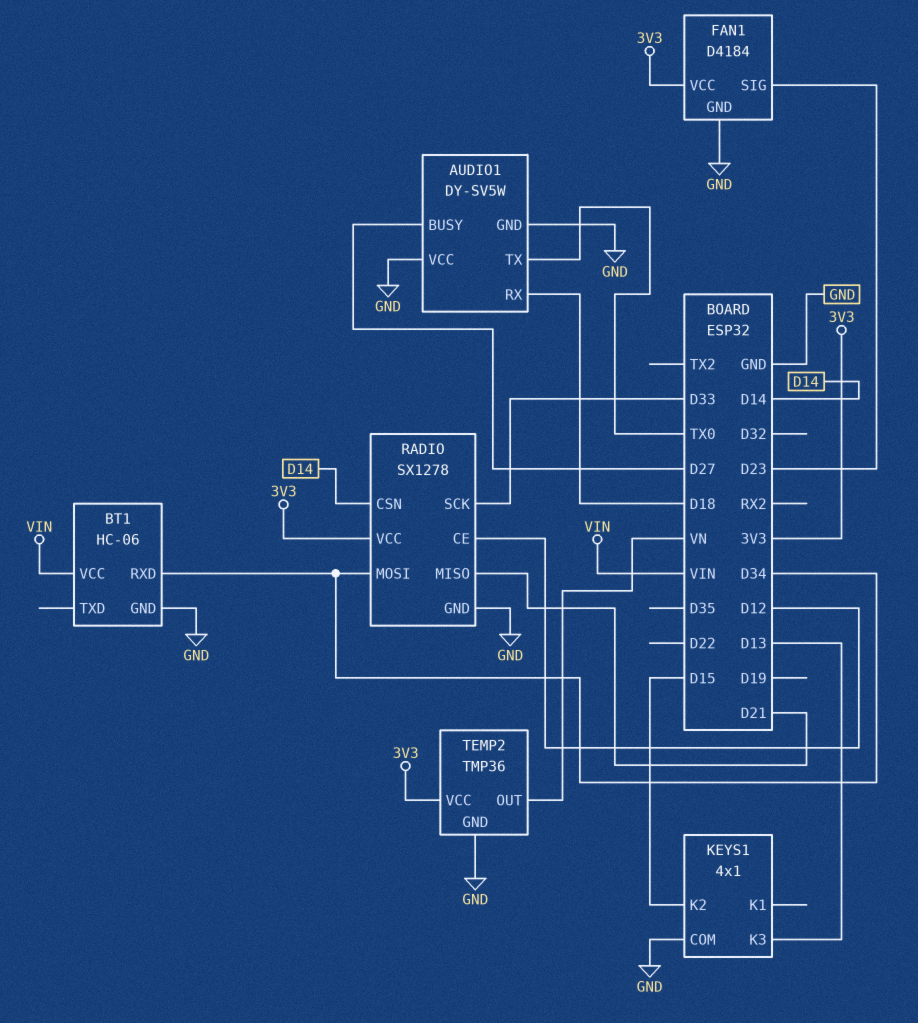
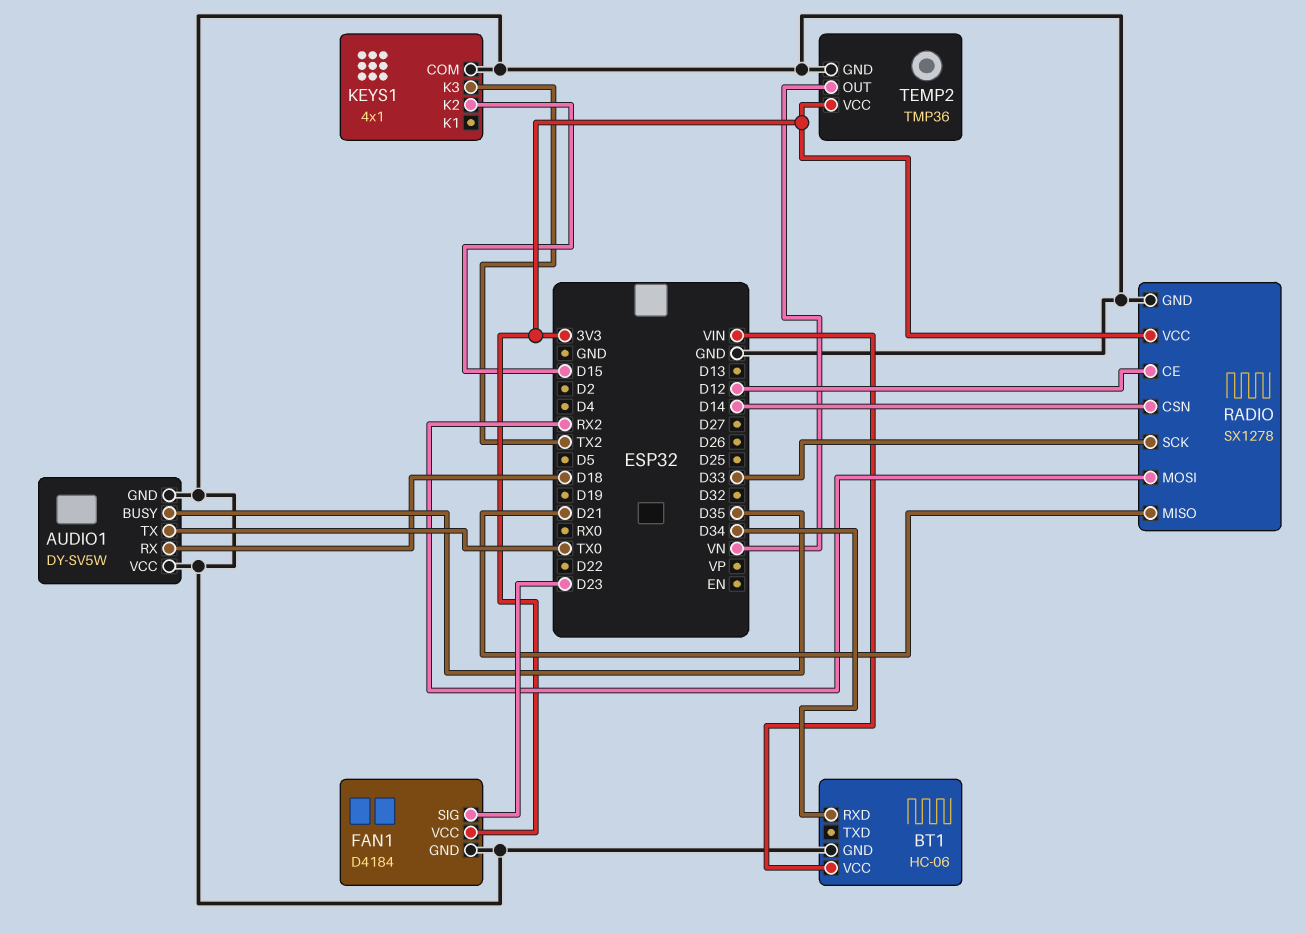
AUDIO1 pin BUSY: D27 -> D35
KEYS1 pin K3: D13 -> TX2
RADIO pin MOSI: D34 -> RX2

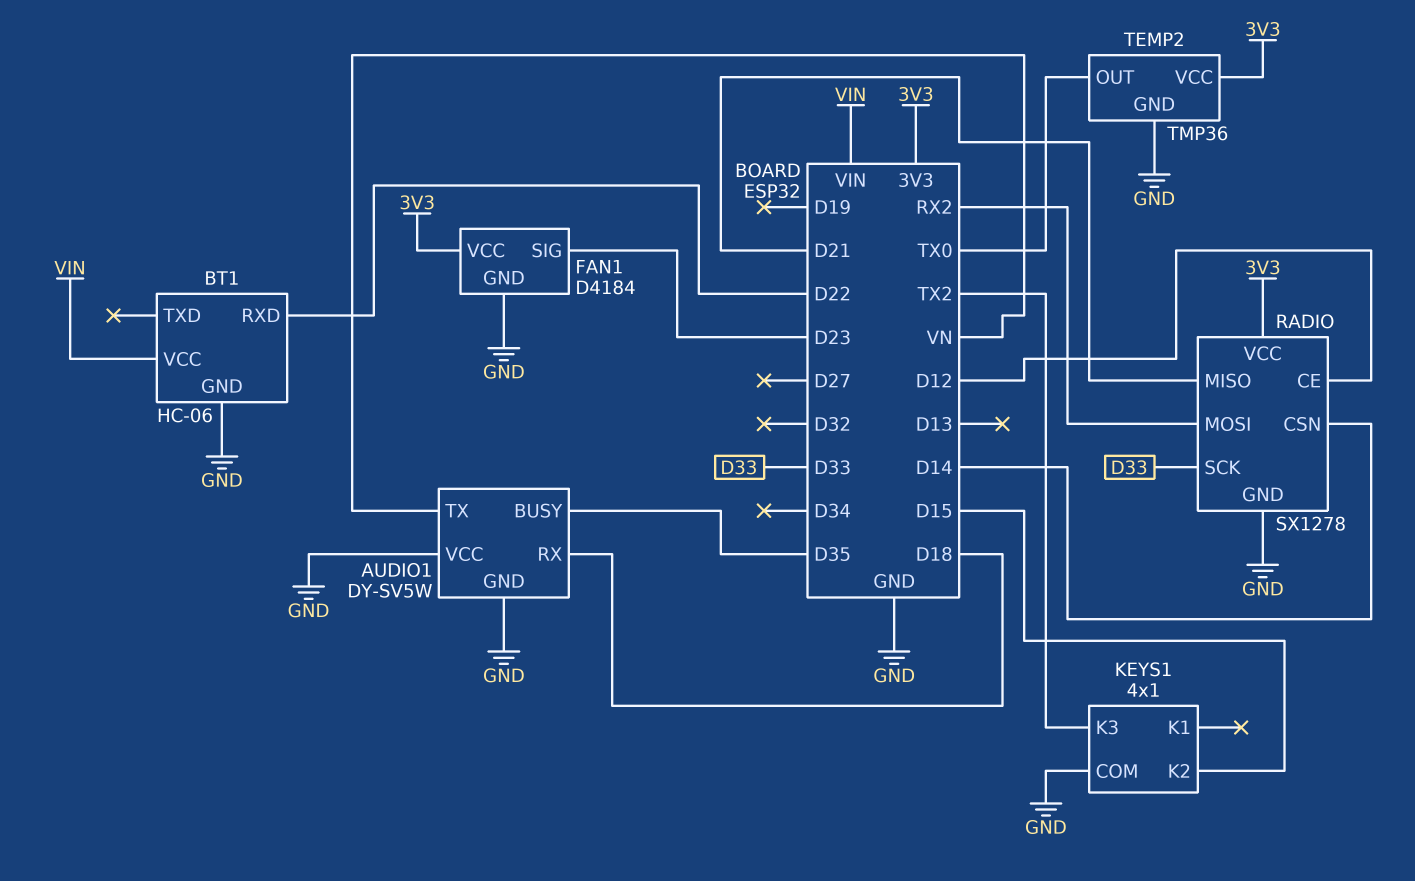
AUDIO1 pin TX: TX0 -> VN
BT1 pin RXD: D34 -> D22
TEMP2 pin OUT: VN -> TX0

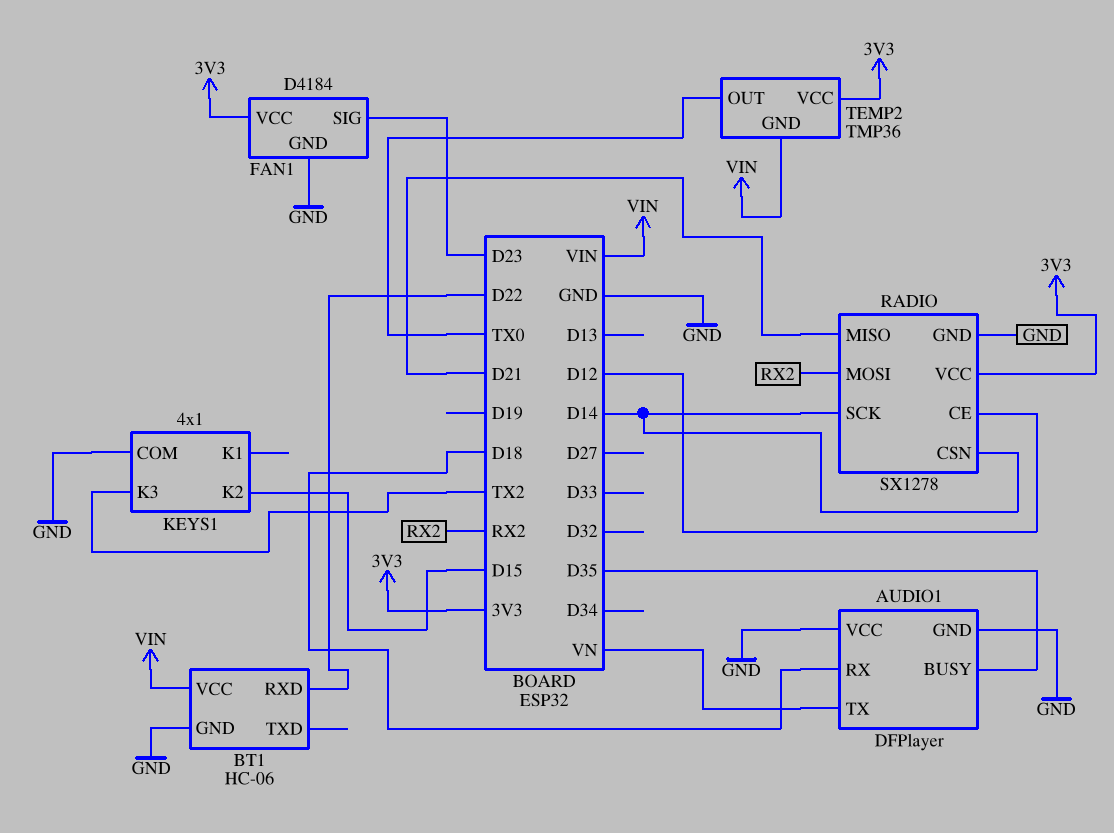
AUDIO1: DY-SV5W -> DFPlayer
RADIO pin SCK: D33 -> D14
TEMP2 pin GND: GND -> VIN

